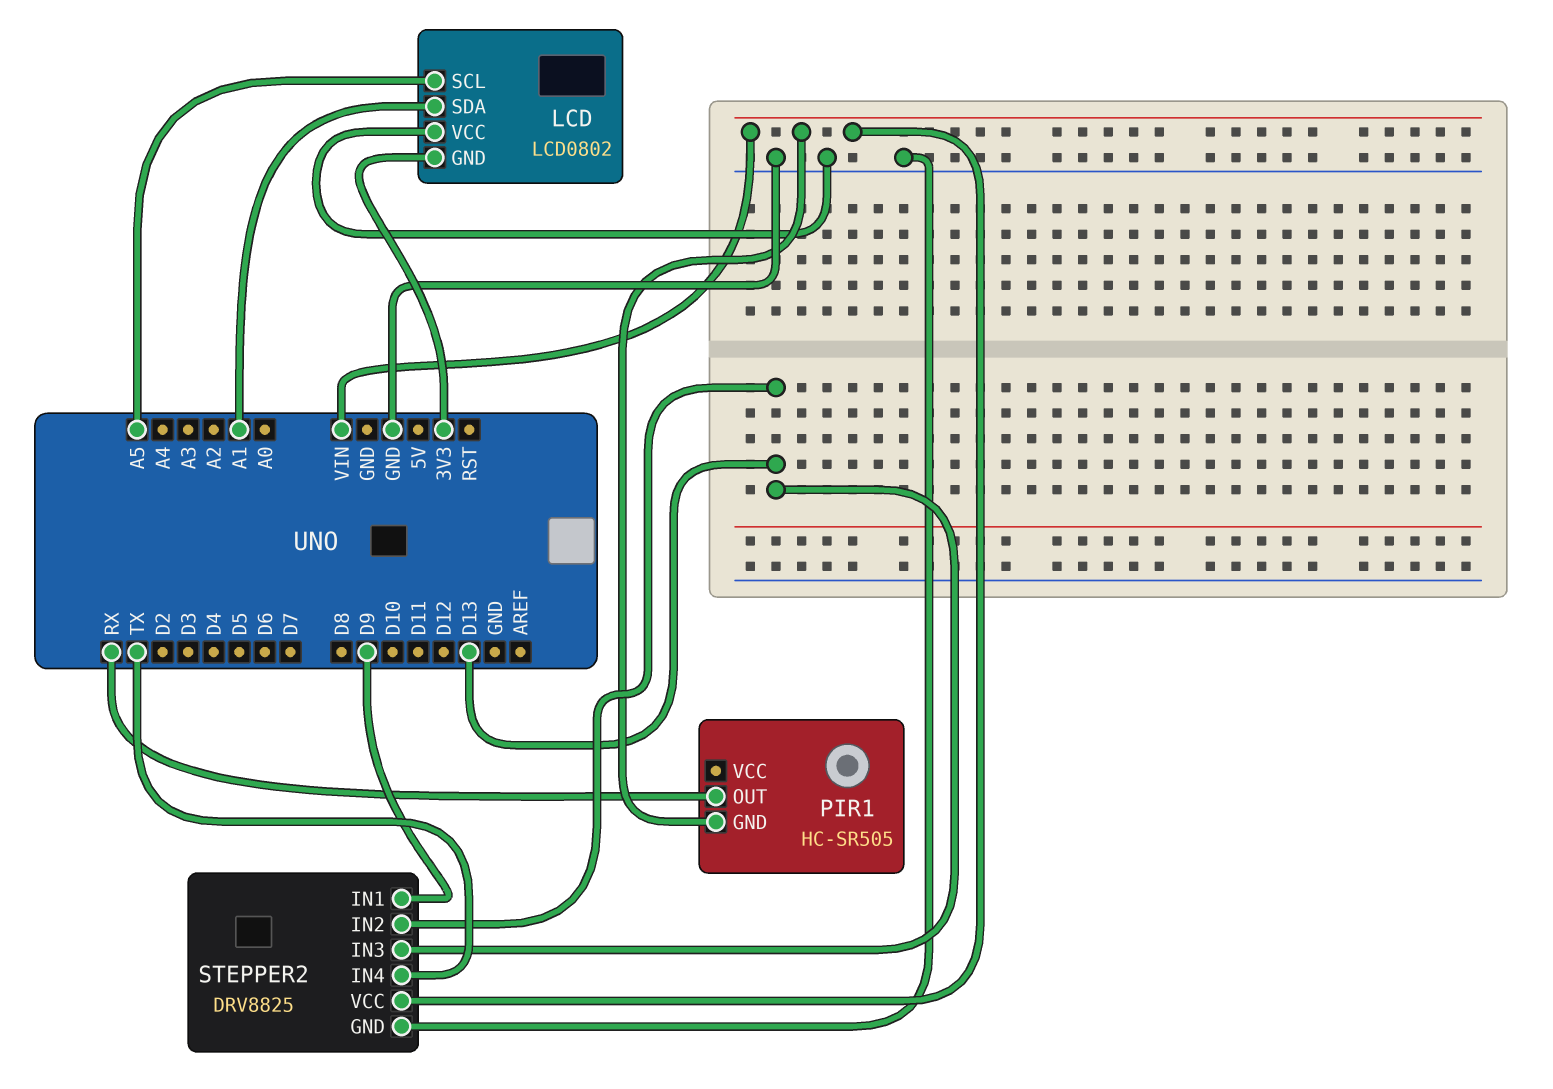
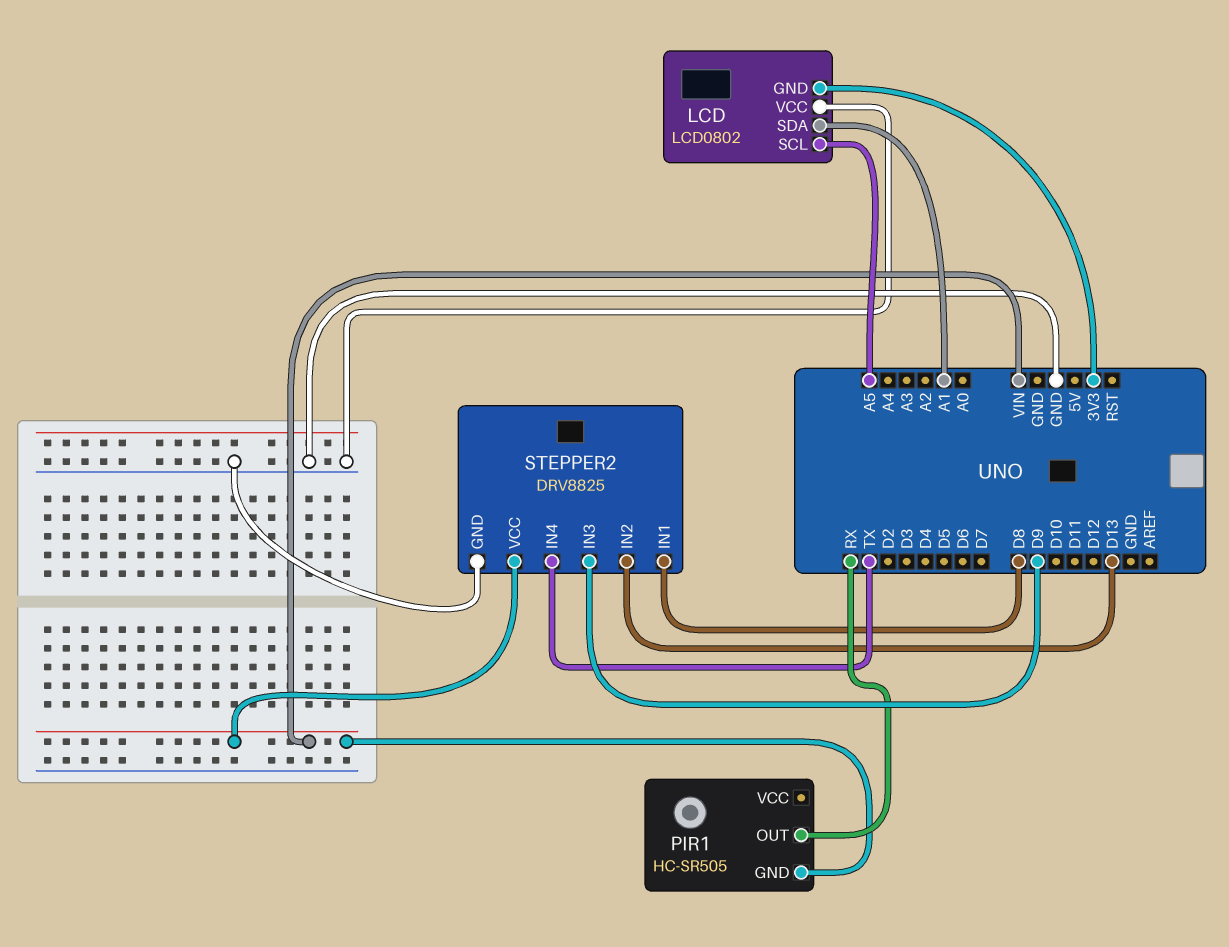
STEPPER2 pin IN1: D9 -> D8
STEPPER2 pin IN3: D13 -> D9

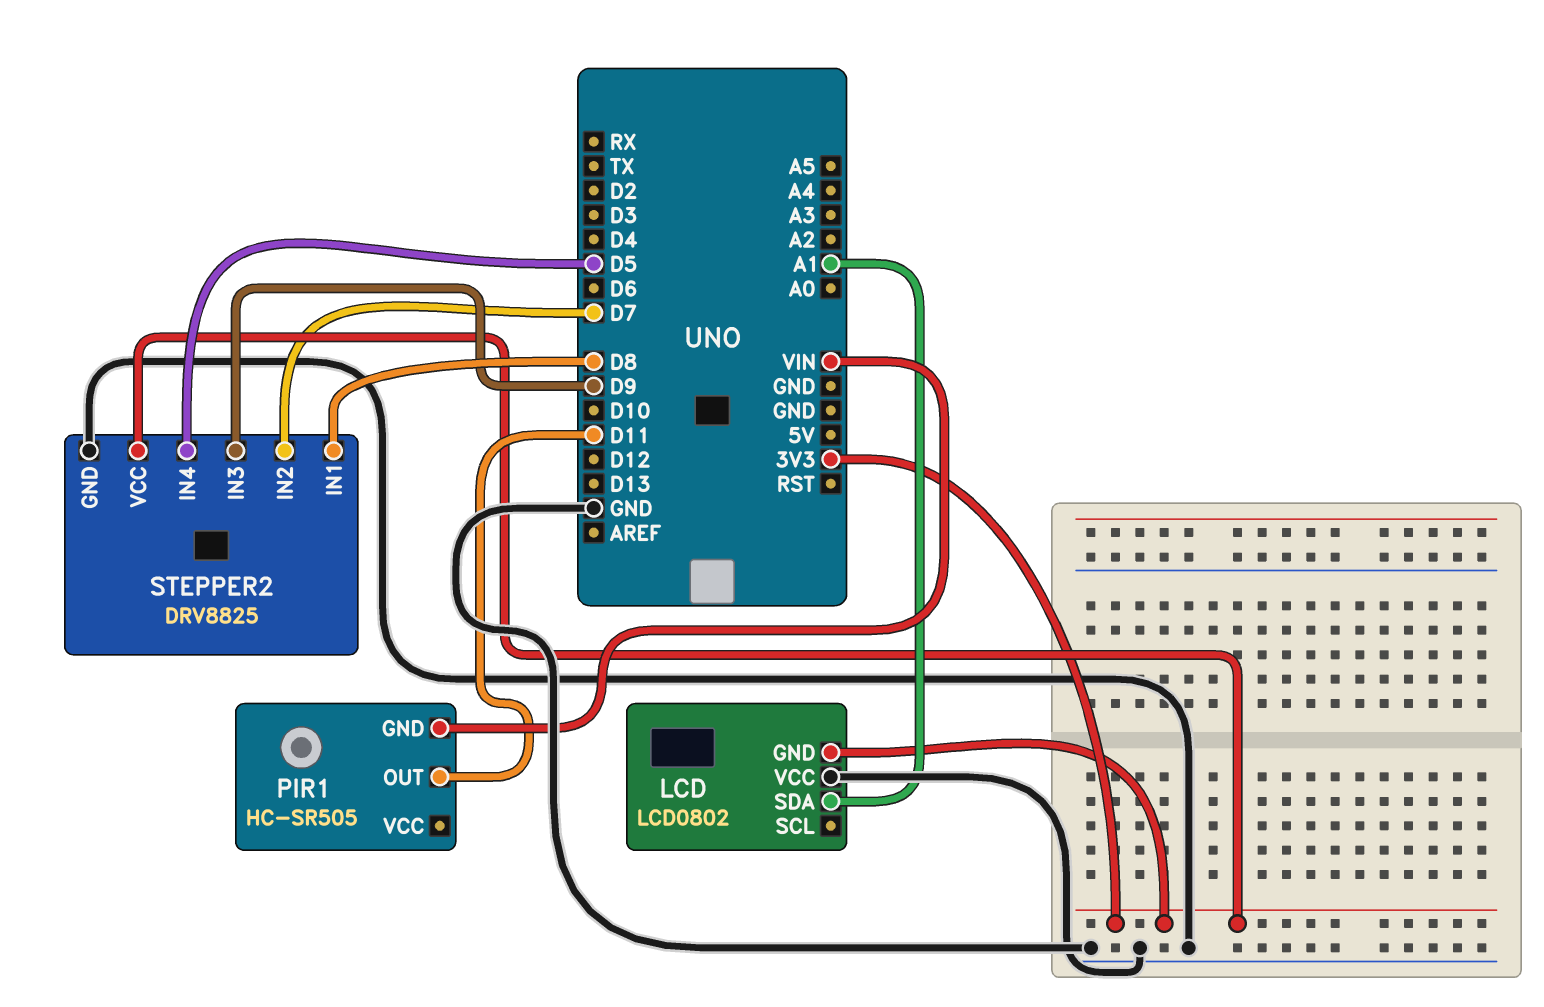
LCD pin SCL: A5 -> none
PIR1 pin OUT: RX -> D11
STEPPER2 pin IN2: D13 -> D7
STEPPER2 pin IN4: TX -> D5
STEPPER2 pin VCC: VIN -> 3V3

